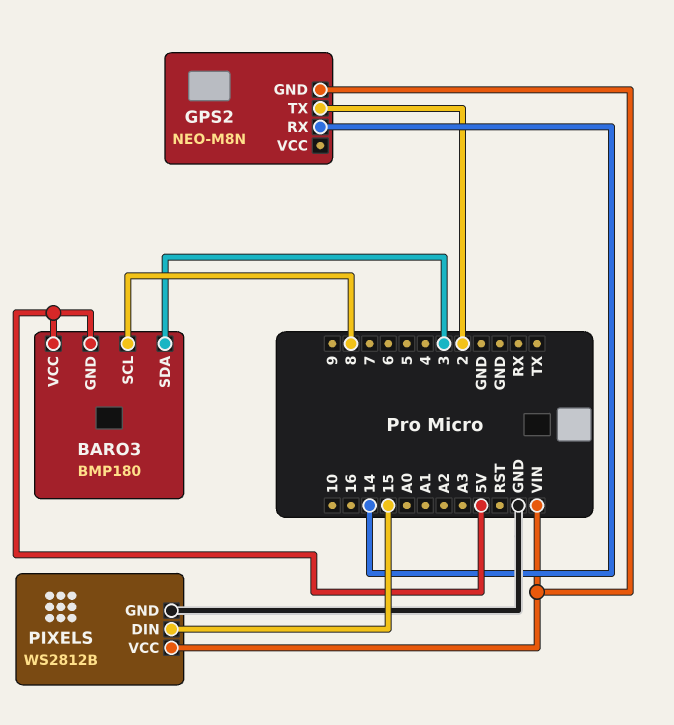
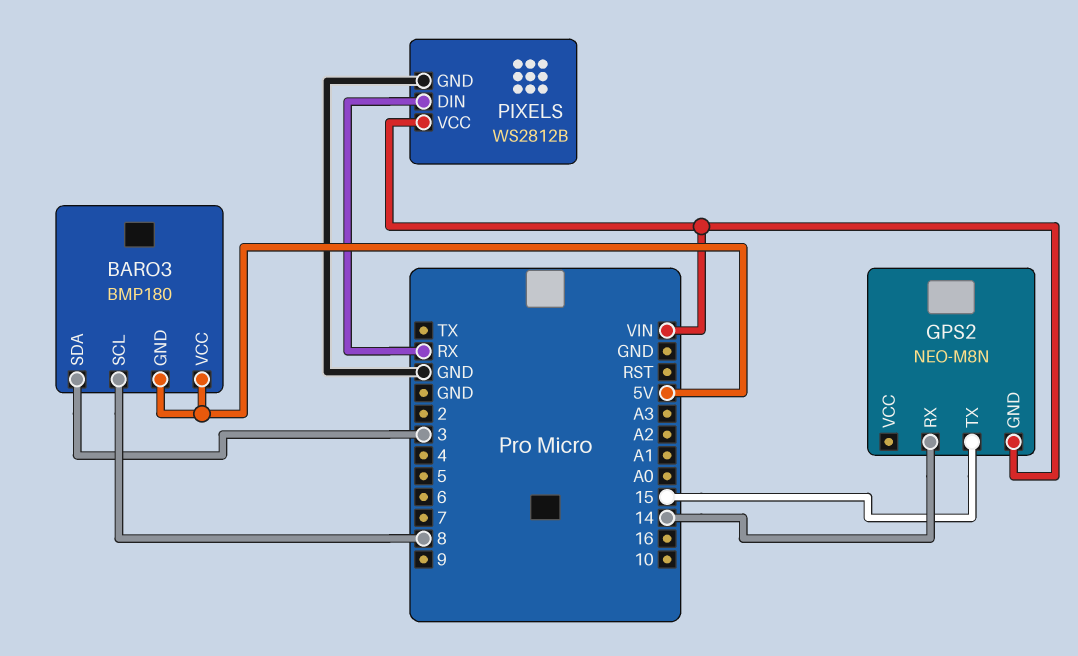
GPS2 pin TX: 2 -> 15
PIXELS pin DIN: 15 -> RX

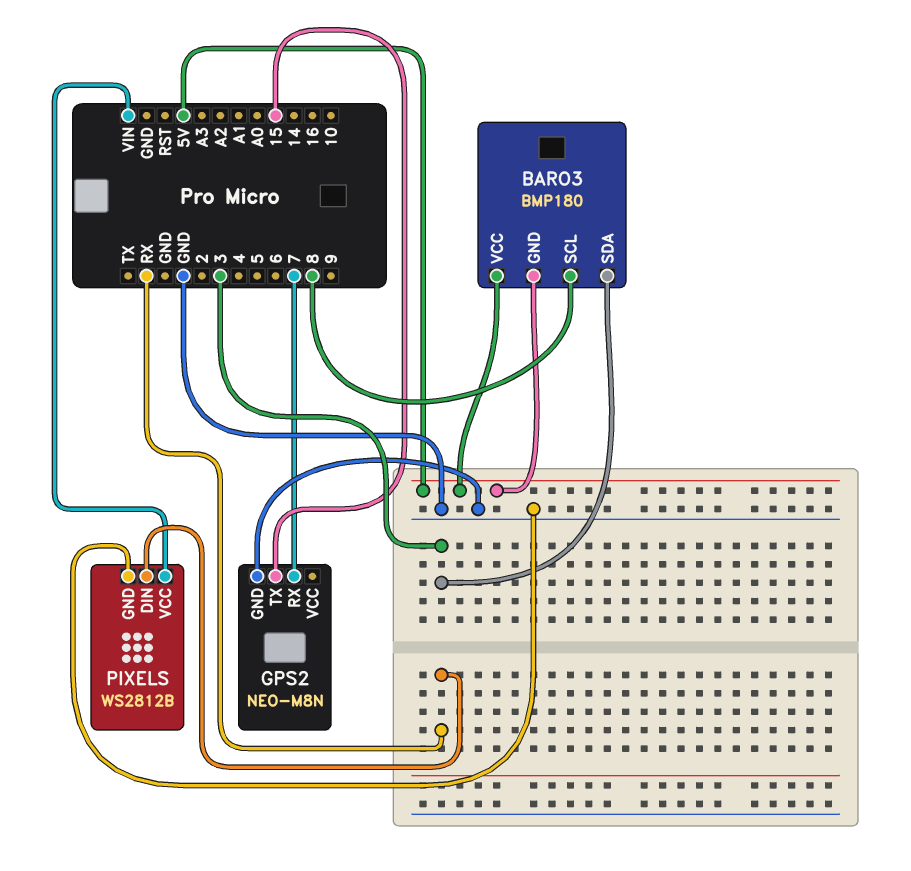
GPS2 pin GND: VIN -> GND
GPS2 pin RX: 14 -> 7

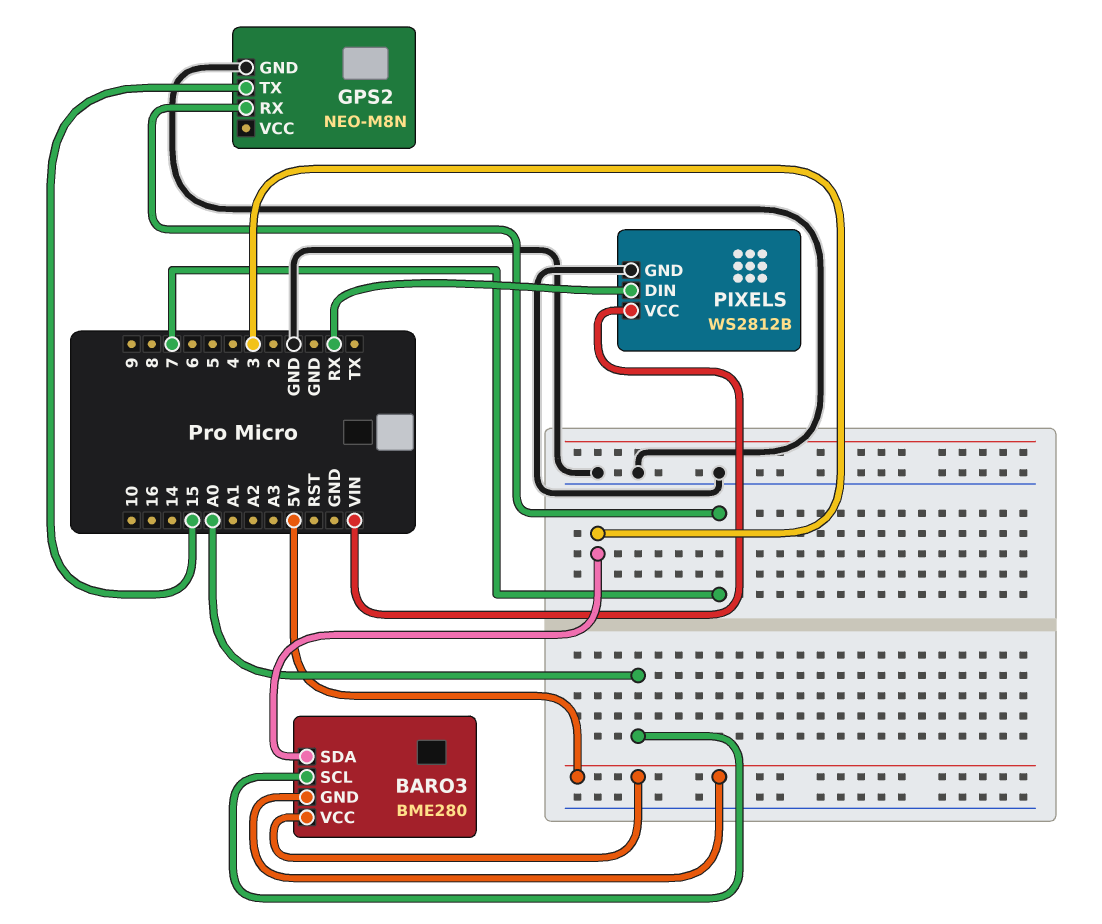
BARO3: BMP180 -> BME280
BARO3 pin SCL: 8 -> A0

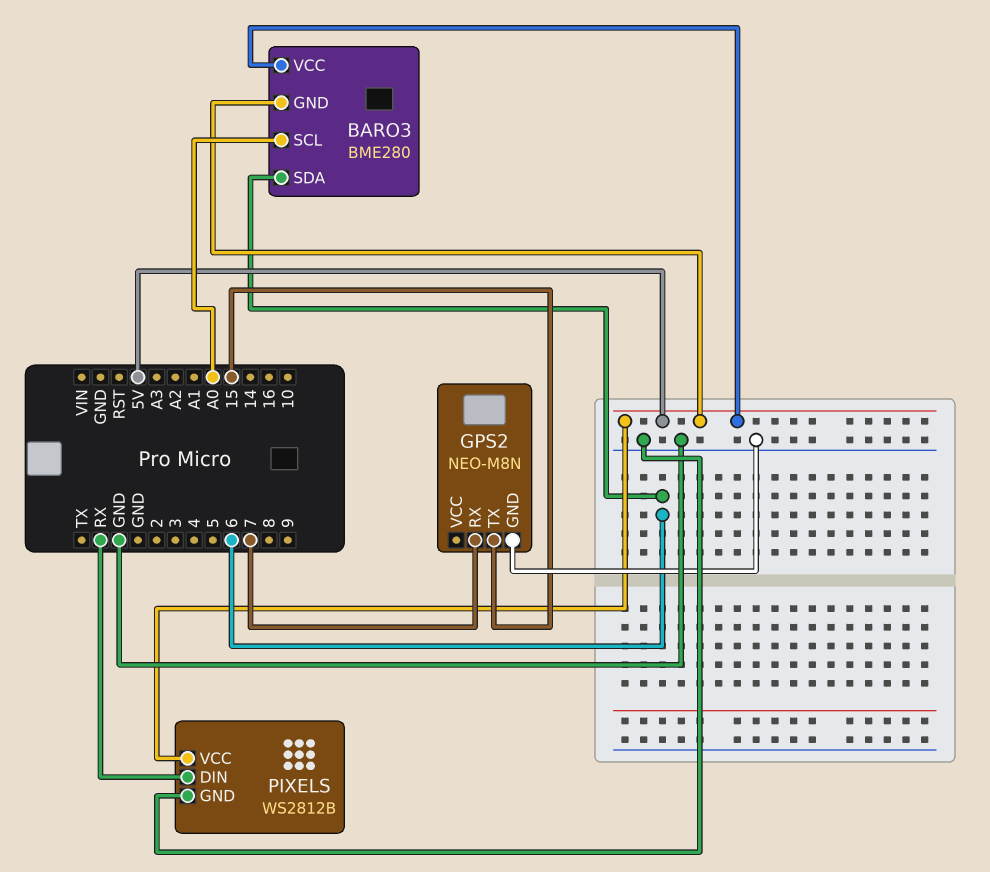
BARO3 pin SDA: 3 -> 6
PIXELS pin VCC: VIN -> 5V

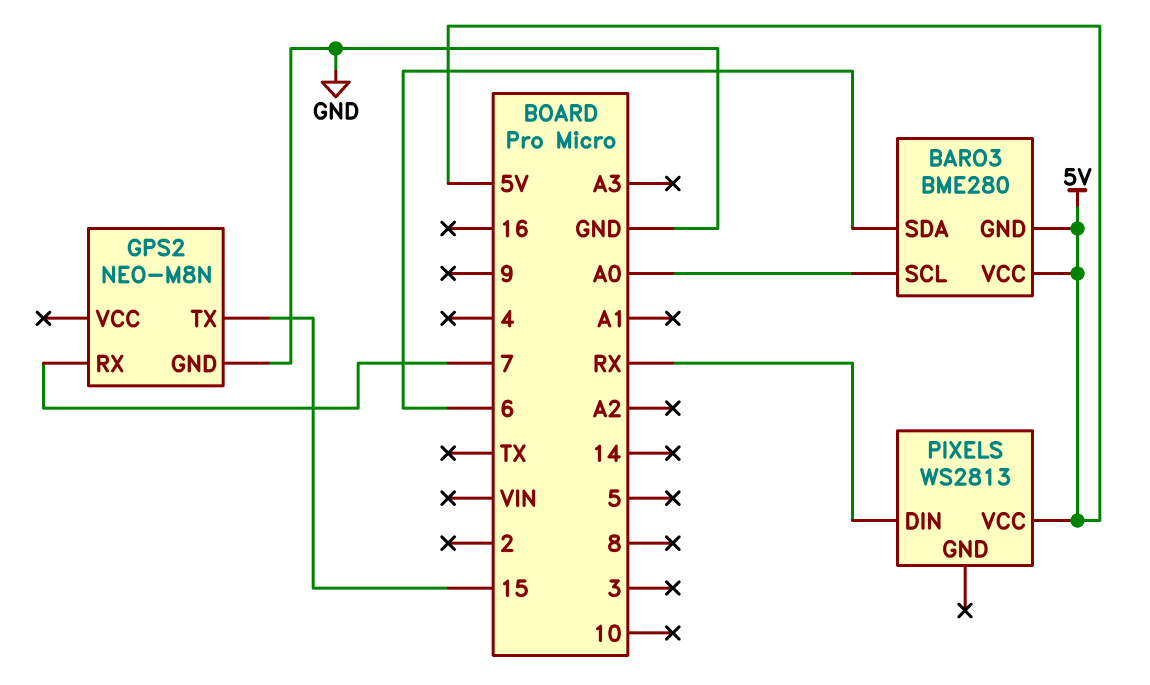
PIXELS: WS2812B -> WS2813
PIXELS pin GND: GND -> none

